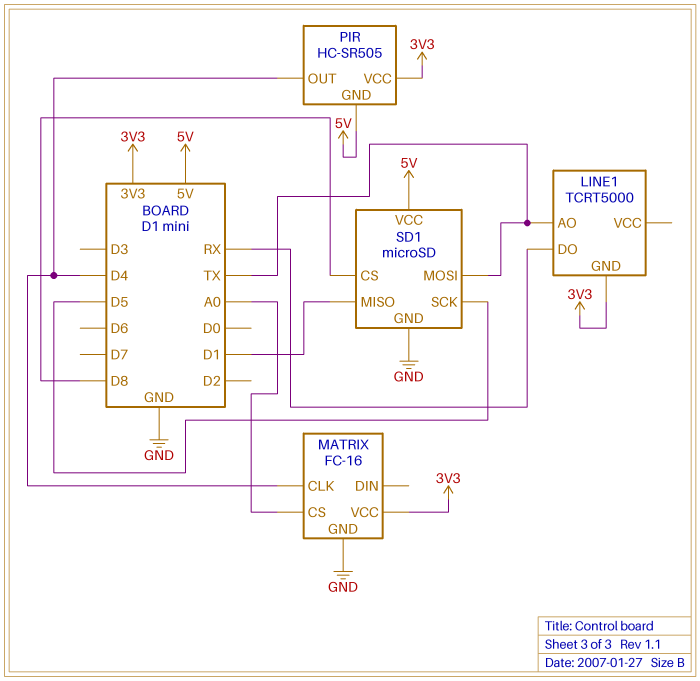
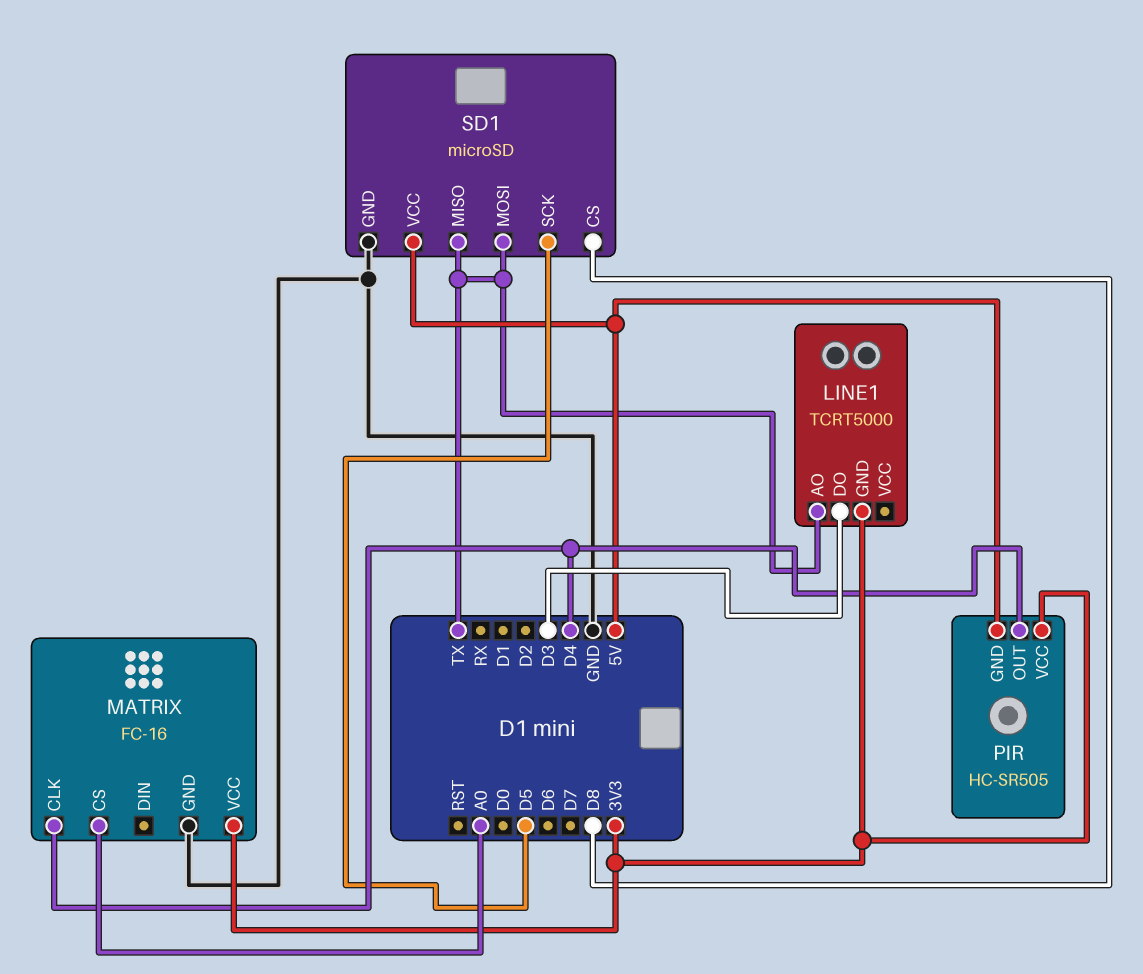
LINE1 pin DO: RX -> D3
SD1 pin MISO: D1 -> TX

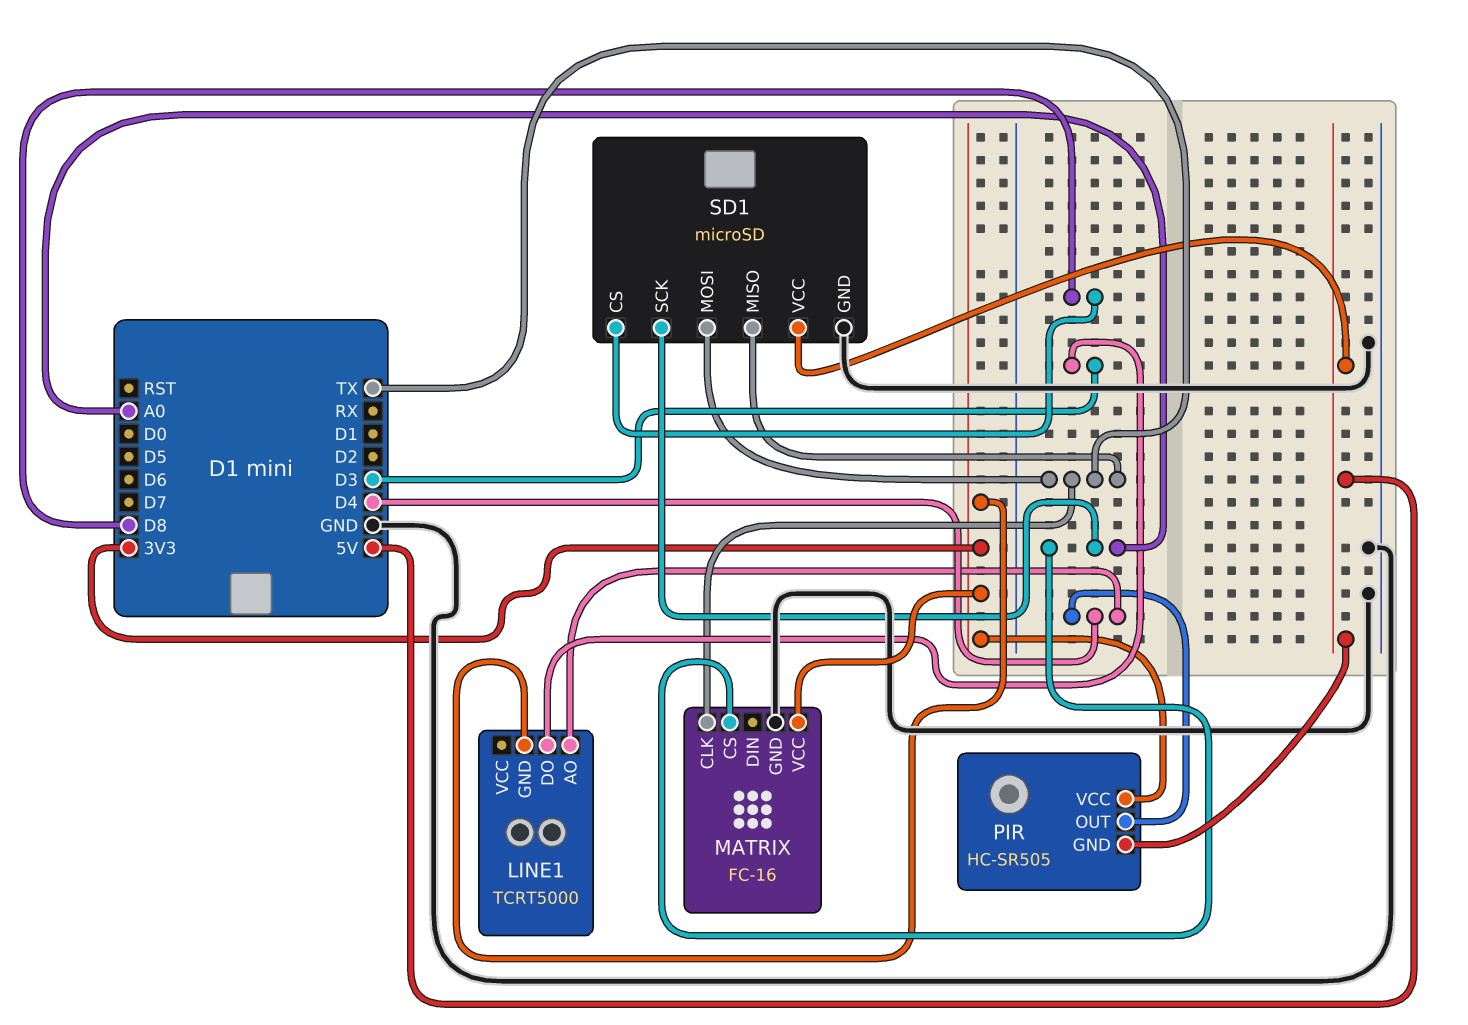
LINE1 pin AO: TX -> D4
MATRIX pin CLK: D4 -> TX
SD1 pin SCK: D5 -> A0

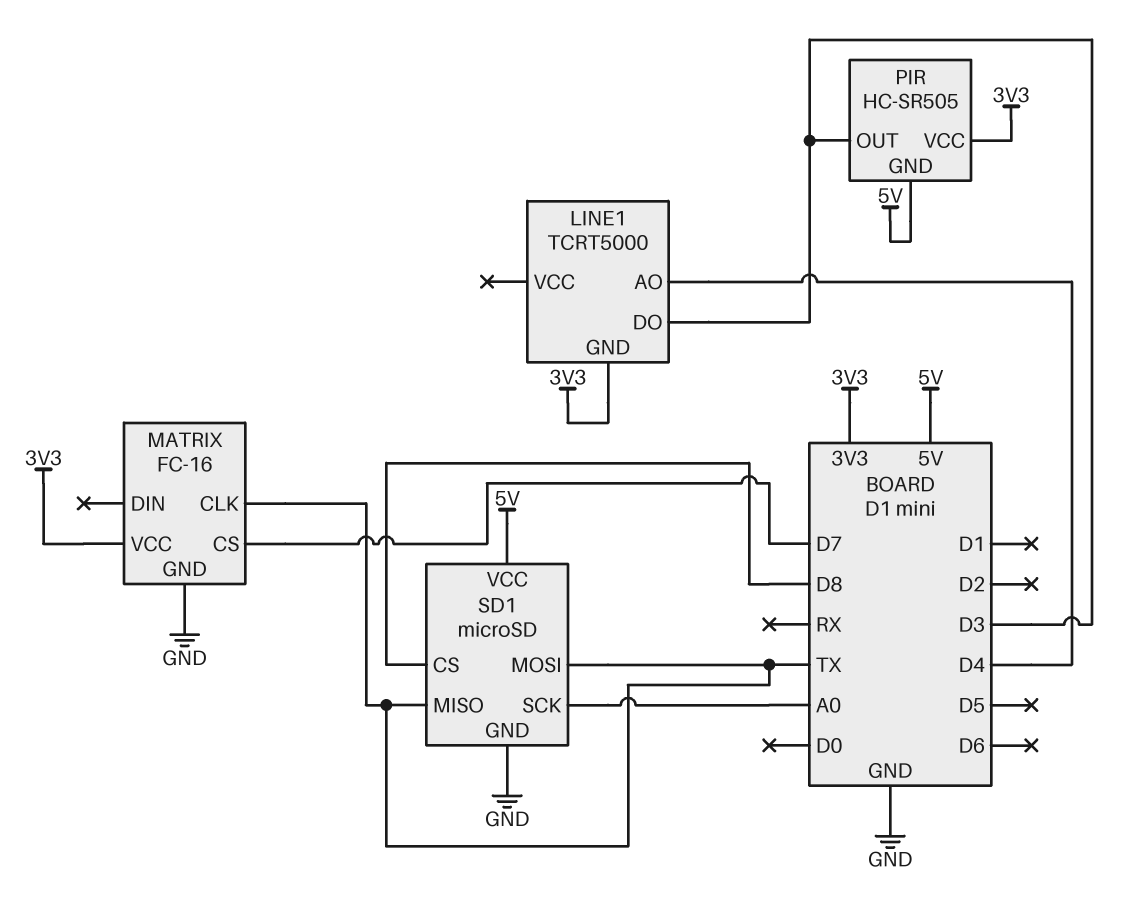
MATRIX pin CS: A0 -> D7
PIR pin OUT: D4 -> D3

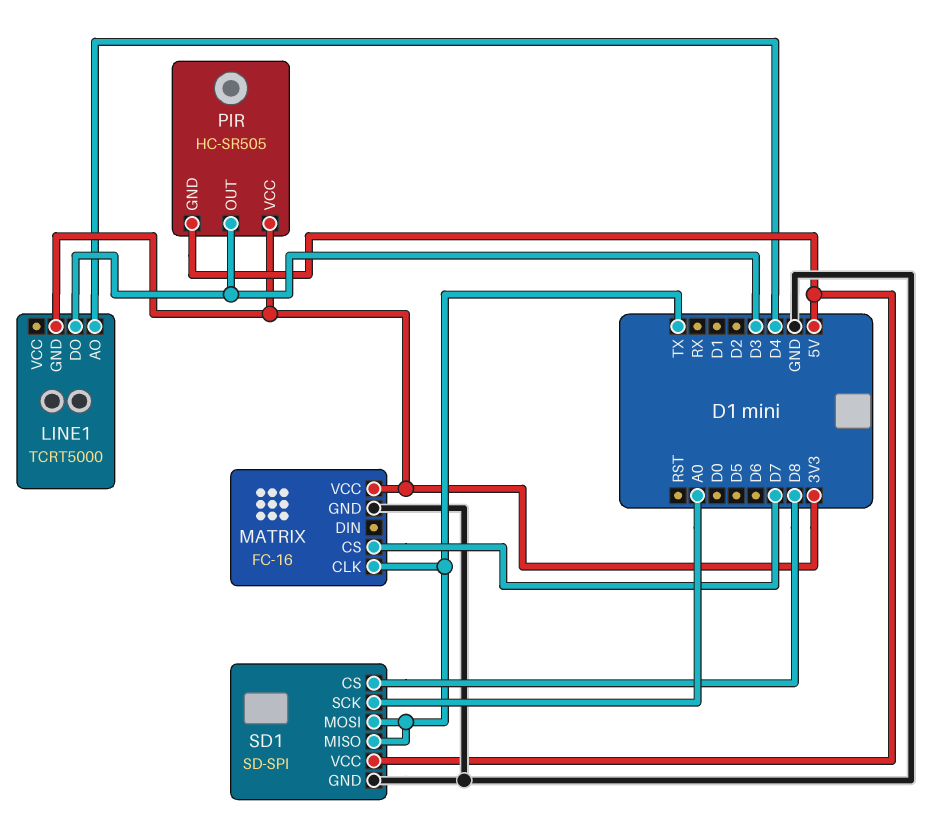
SD1: microSD -> SD-SPI

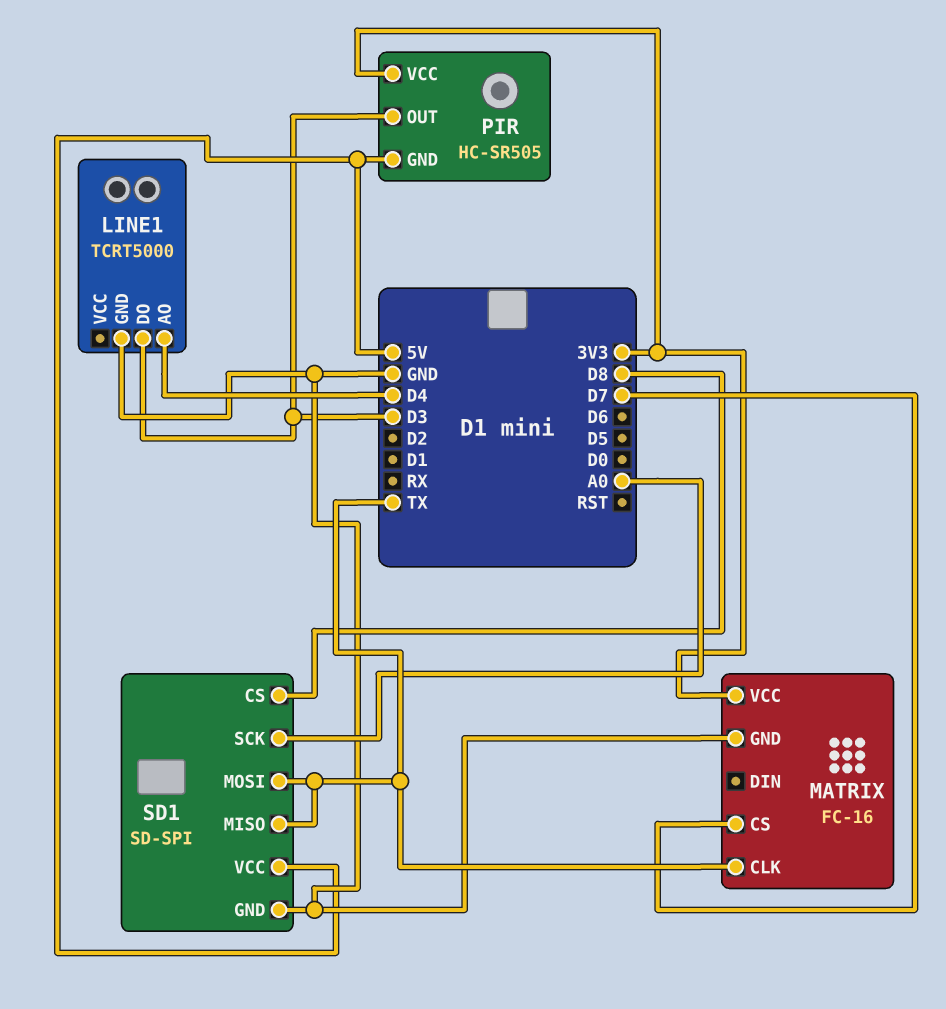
LINE1 pin GND: 3V3 -> GND

